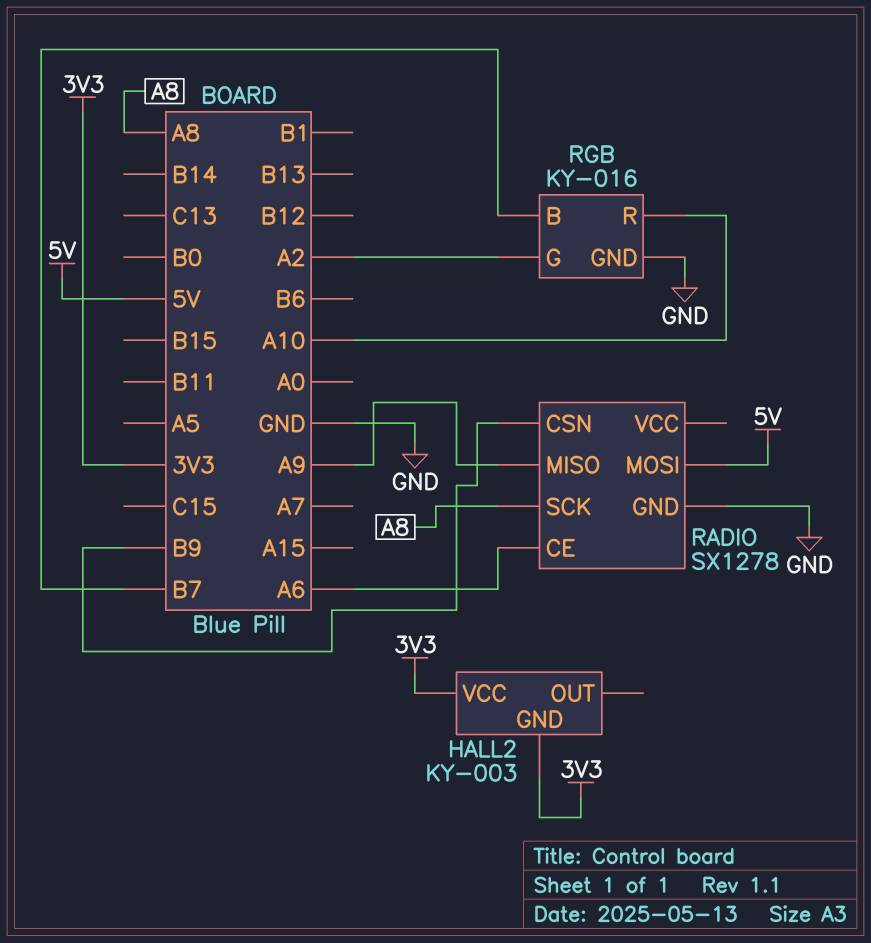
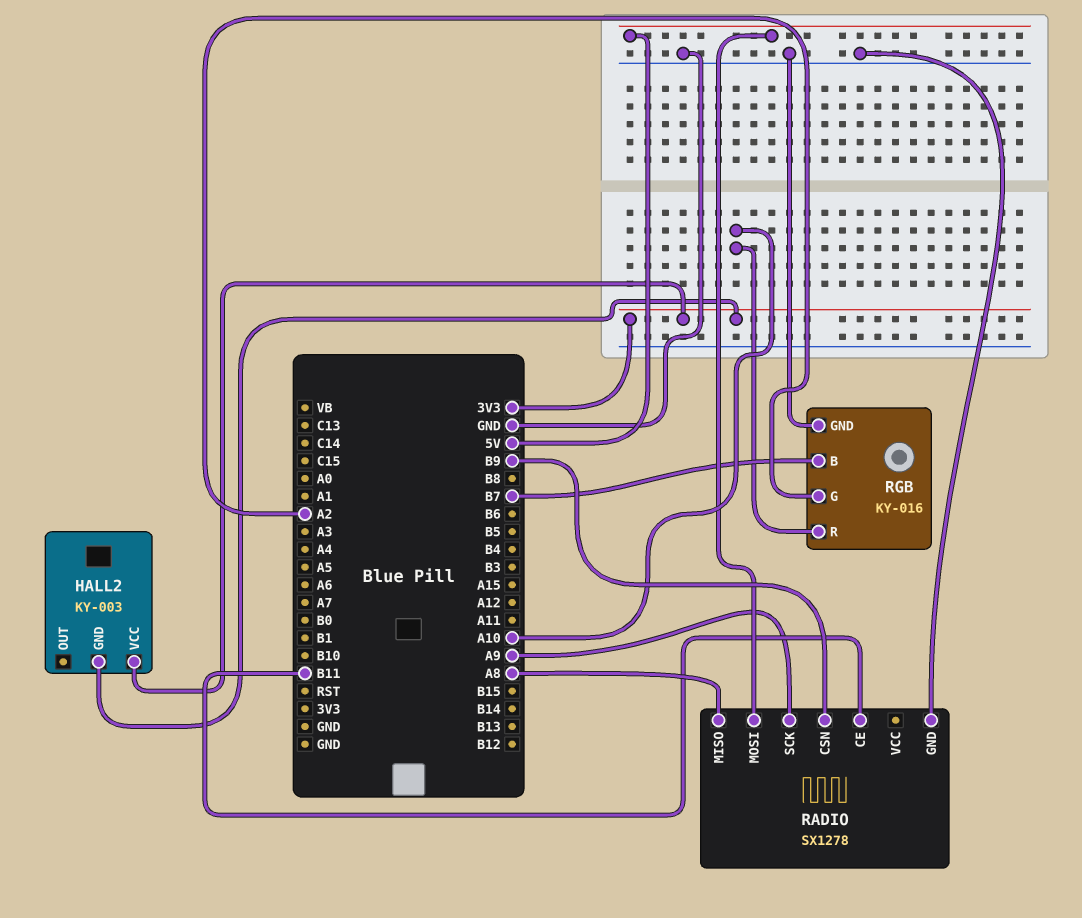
RADIO pin CE: A6 -> B11
RADIO pin MISO: A9 -> A8
RADIO pin SCK: A8 -> A9

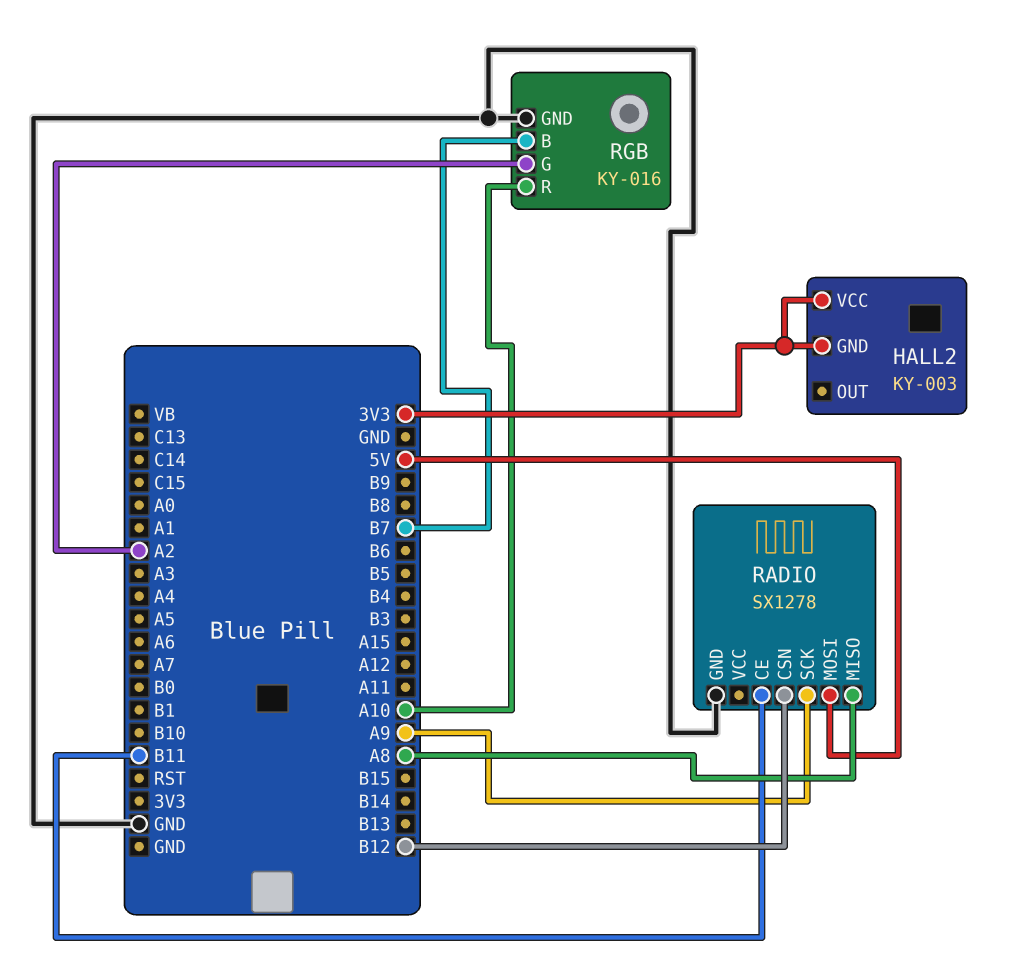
RADIO pin CSN: B9 -> B12

